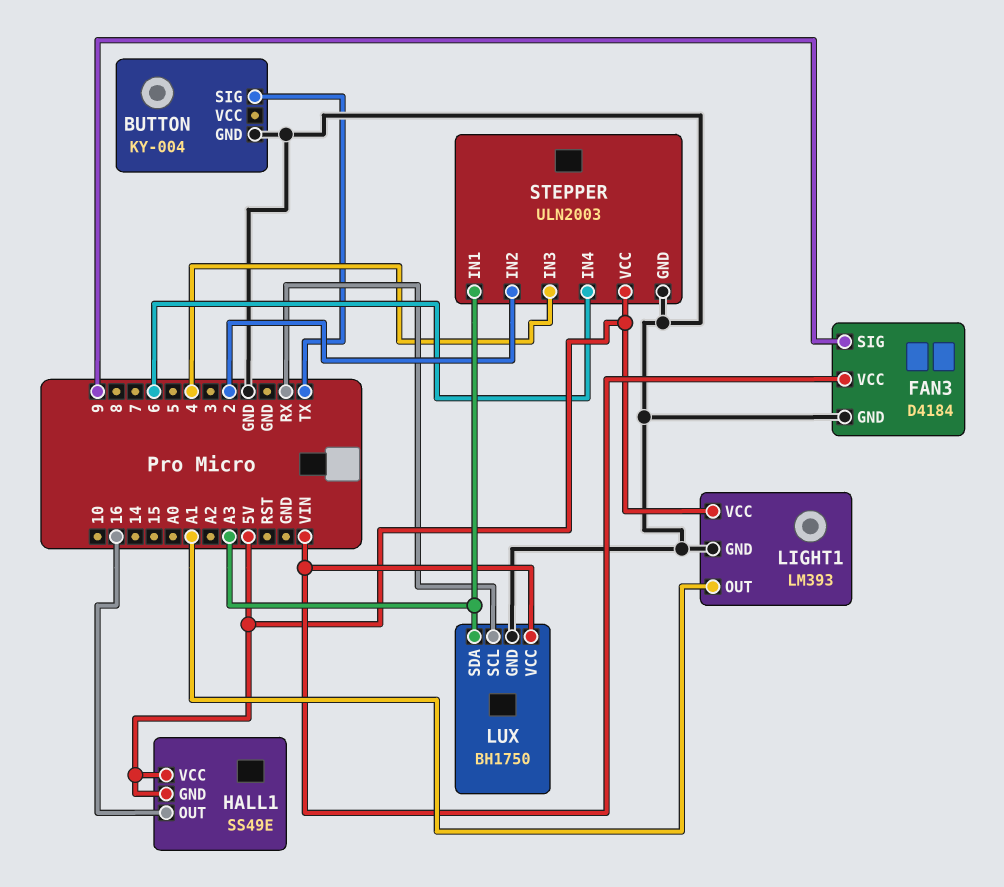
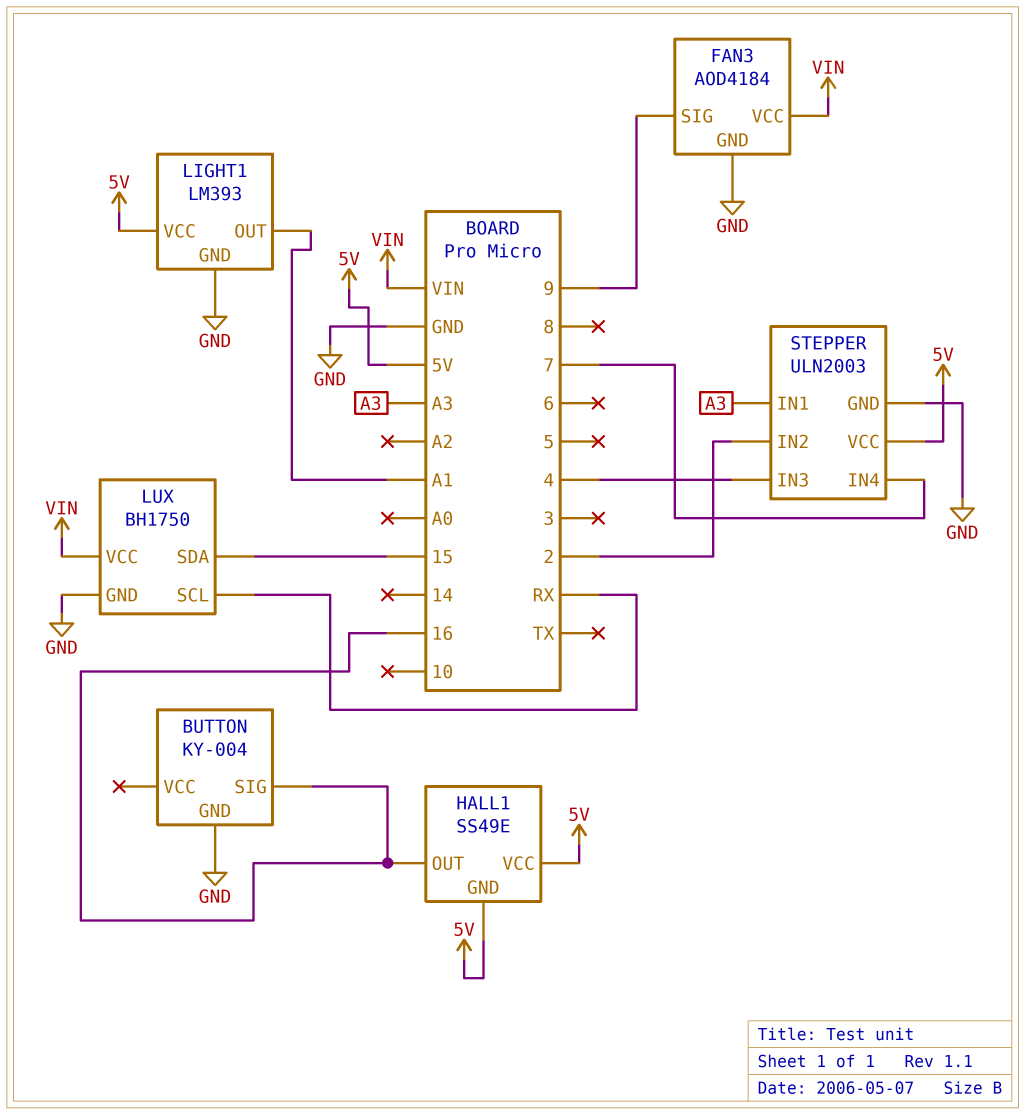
BUTTON pin SIG: TX -> 16
FAN3: D4184 -> AOD4184
LUX pin SDA: A3 -> 15
STEPPER pin IN4: 6 -> 7

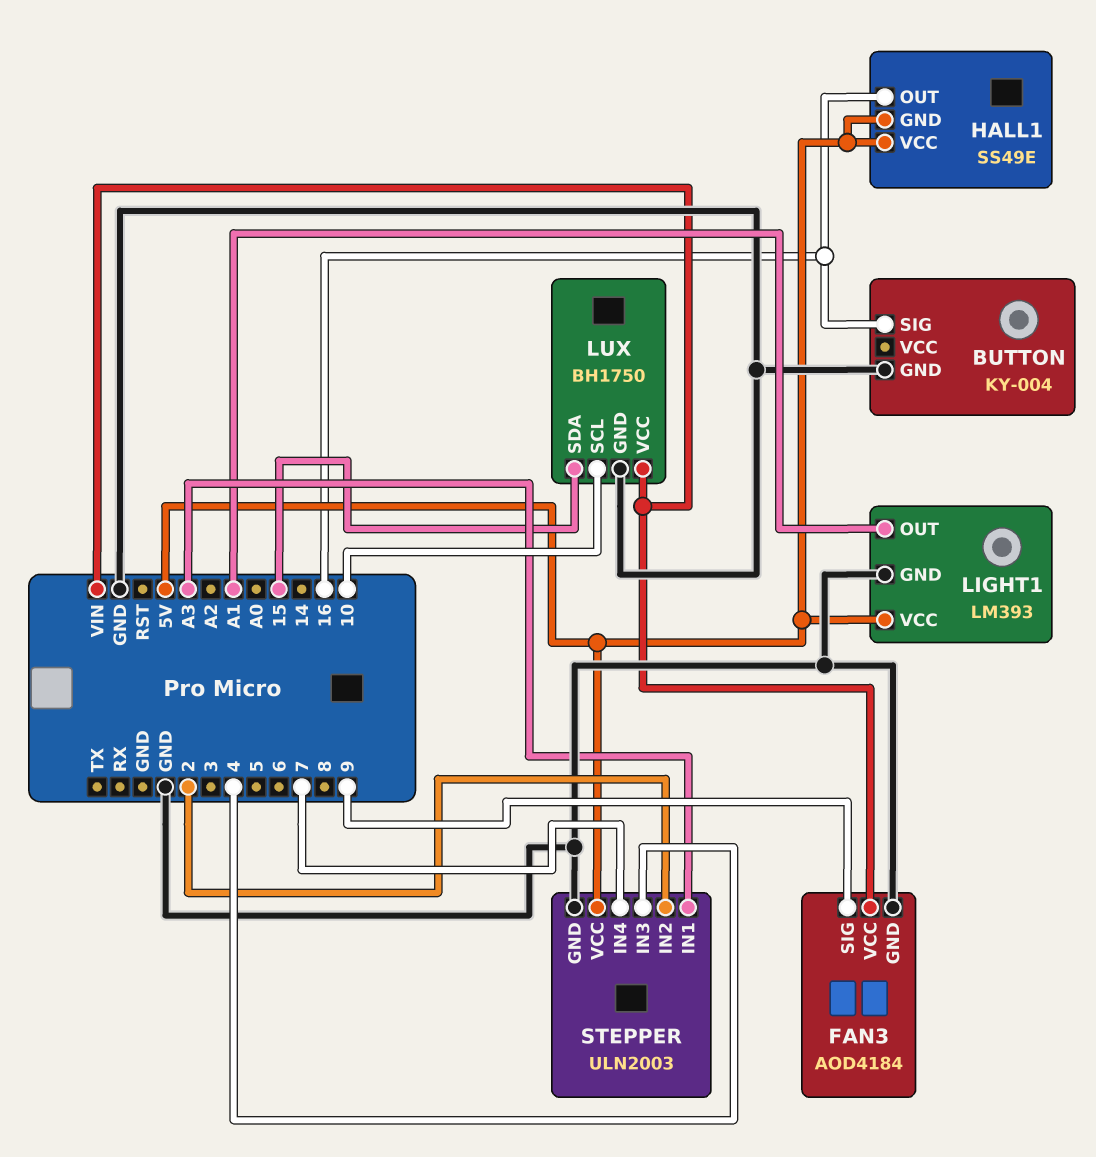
LUX pin SCL: RX -> 10

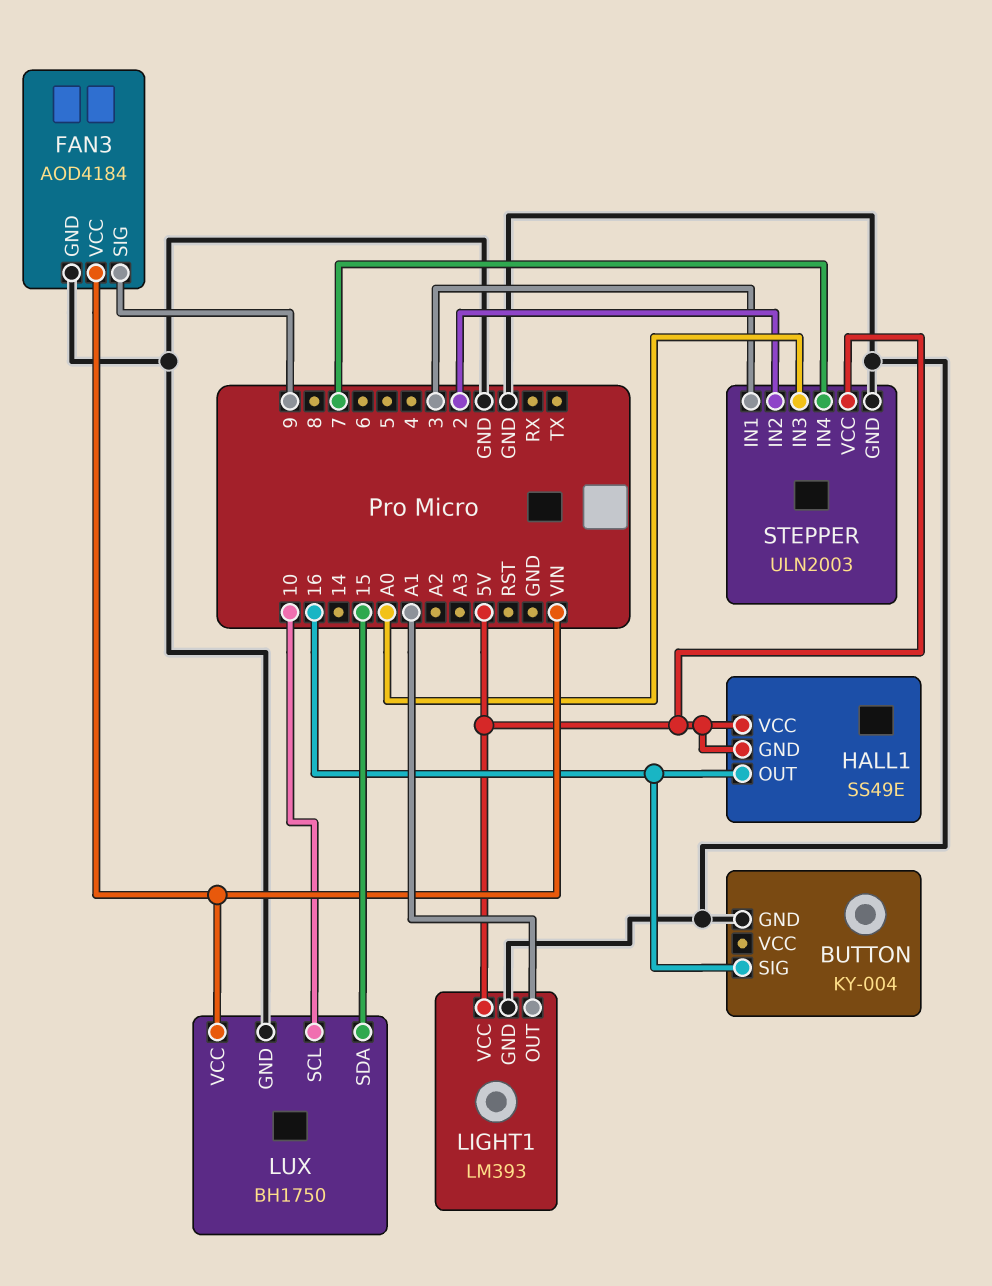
STEPPER pin IN1: A3 -> 3
STEPPER pin IN3: 4 -> A0

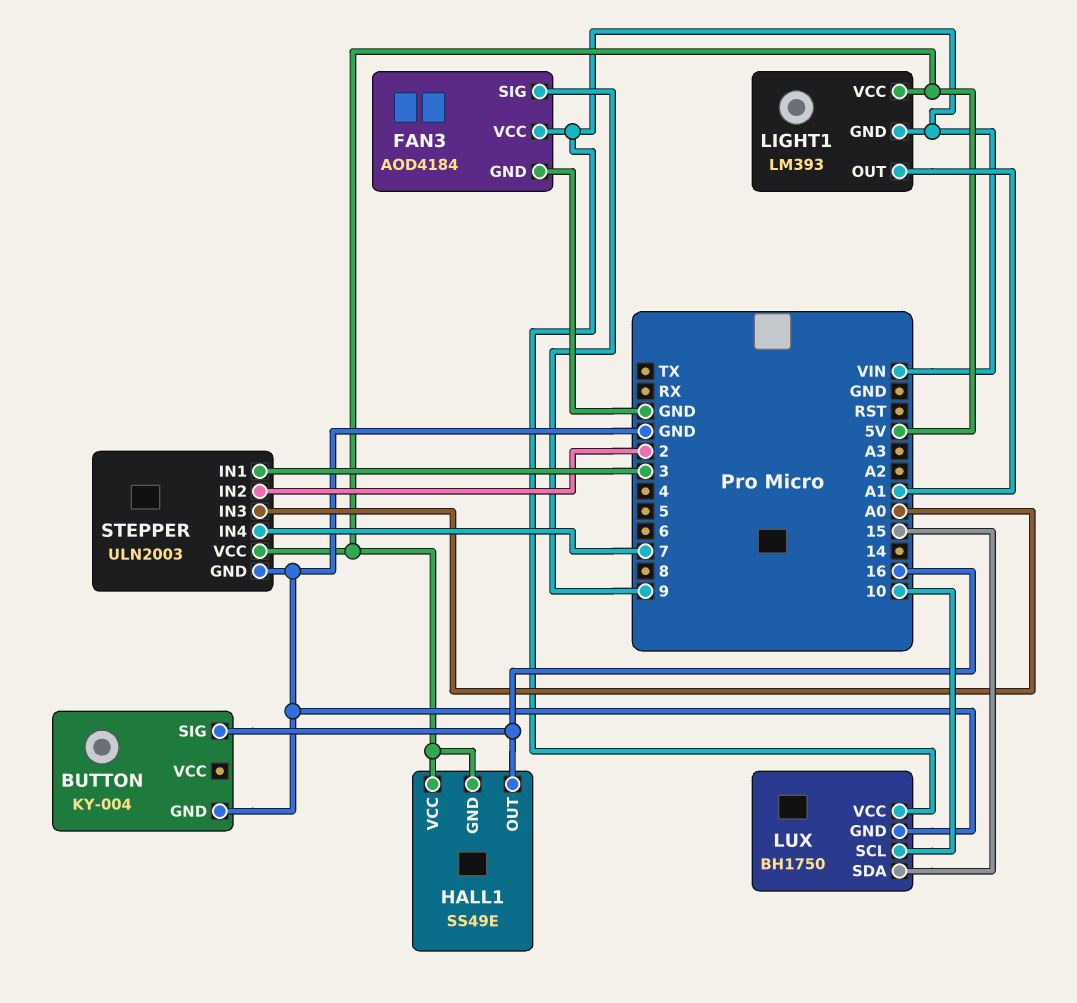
LIGHT1 pin GND: GND -> VIN

